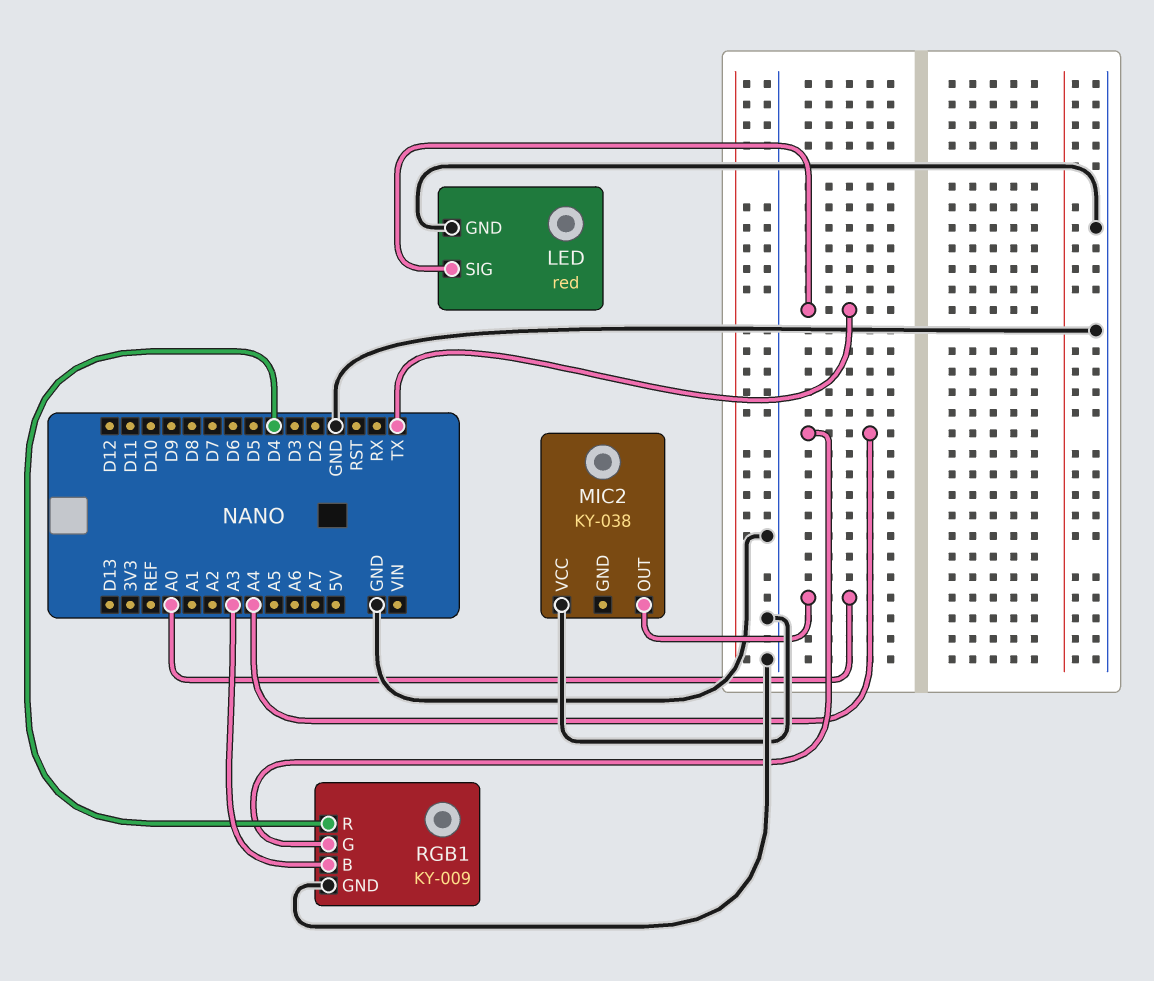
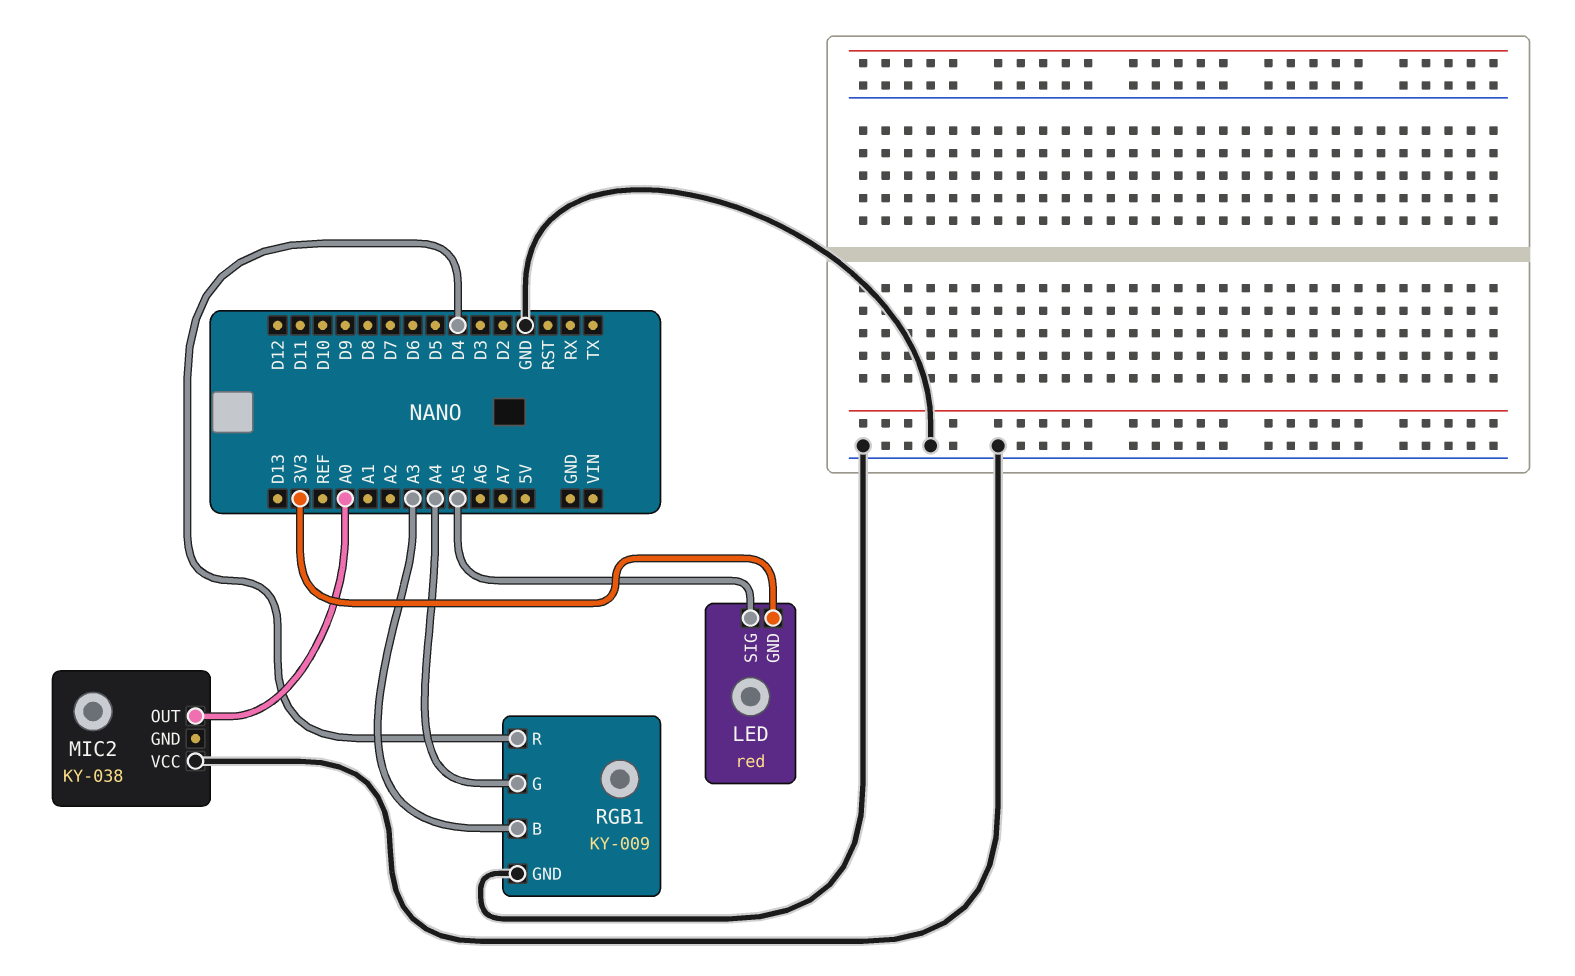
LED pin GND: GND -> 3V3
LED pin SIG: TX -> A5

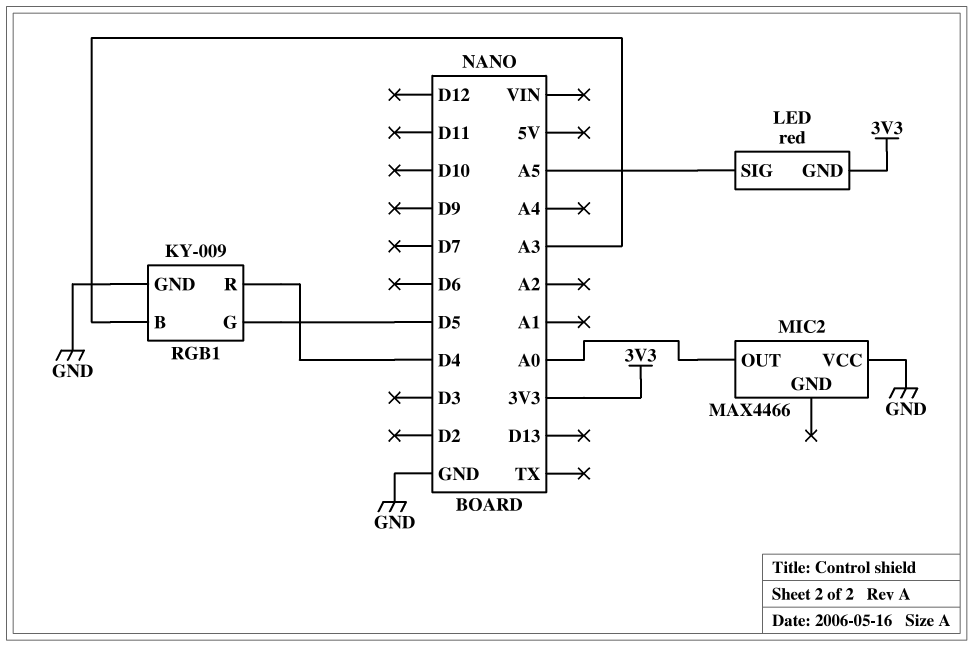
MIC2: KY-038 -> MAX4466
RGB1 pin G: A4 -> D5

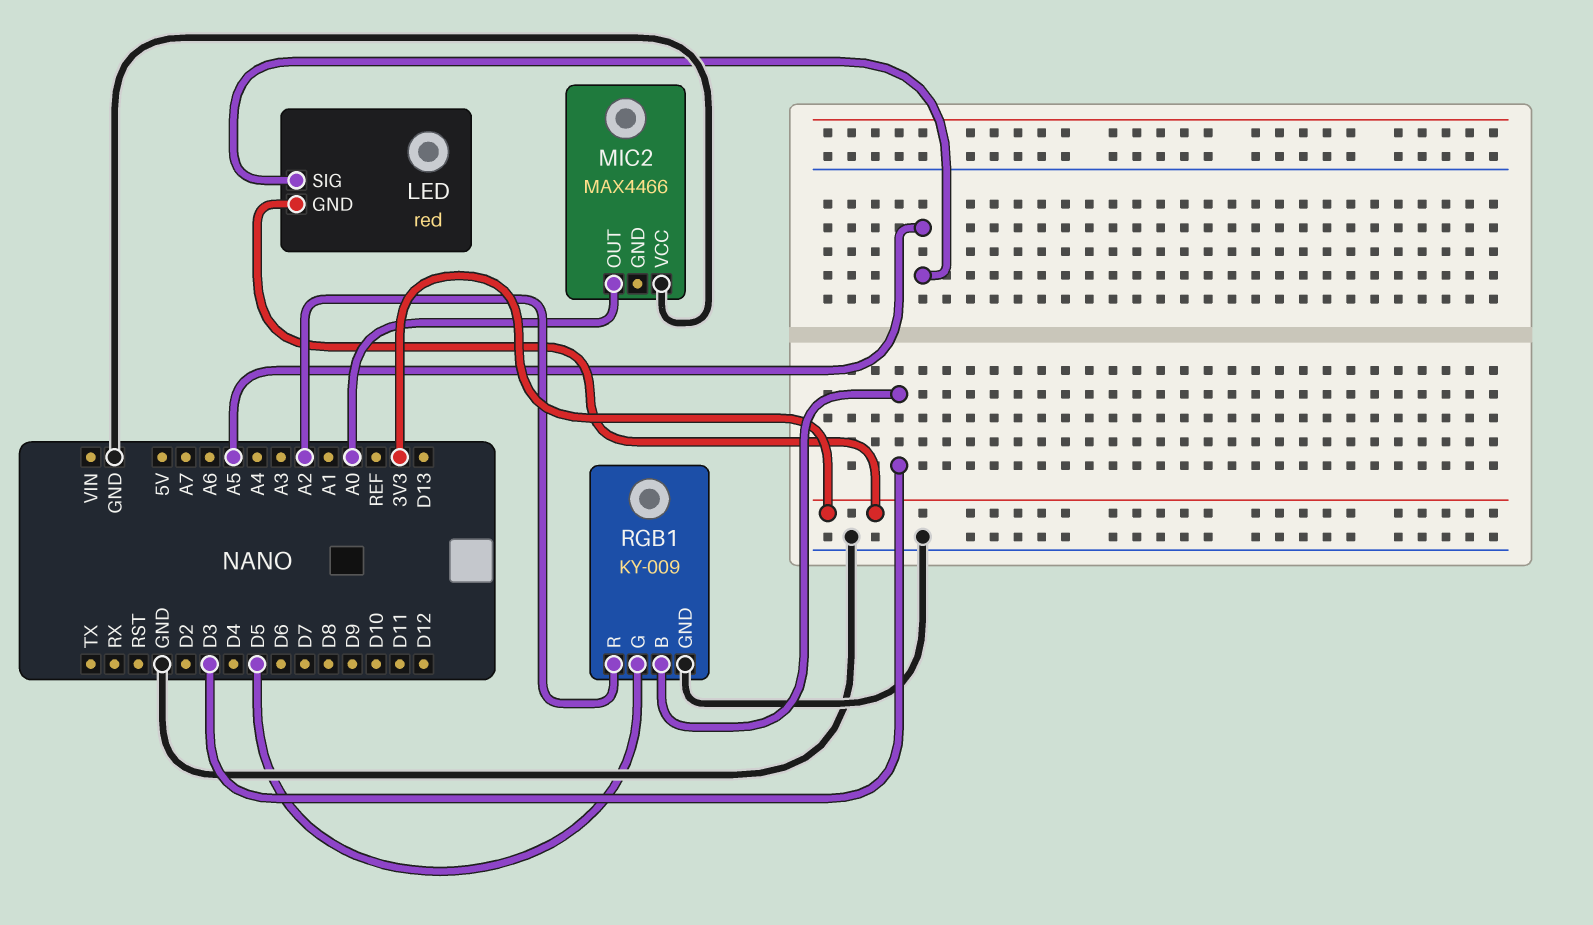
RGB1 pin B: A3 -> D3
RGB1 pin R: D4 -> A2

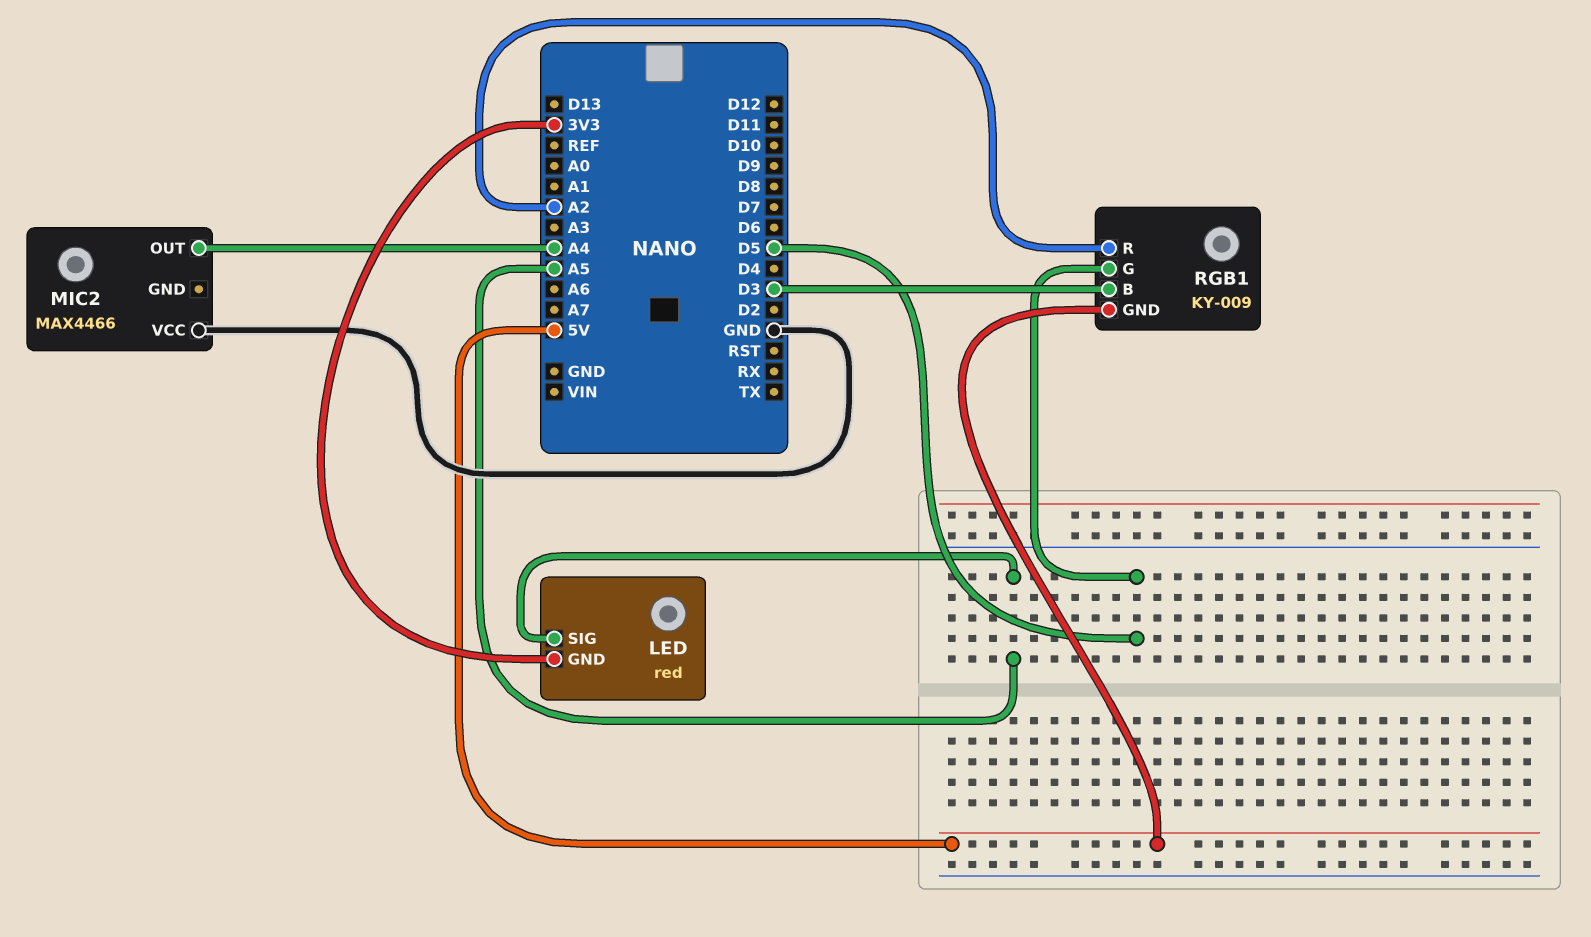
MIC2 pin OUT: A0 -> A4
RGB1 pin GND: GND -> 5V

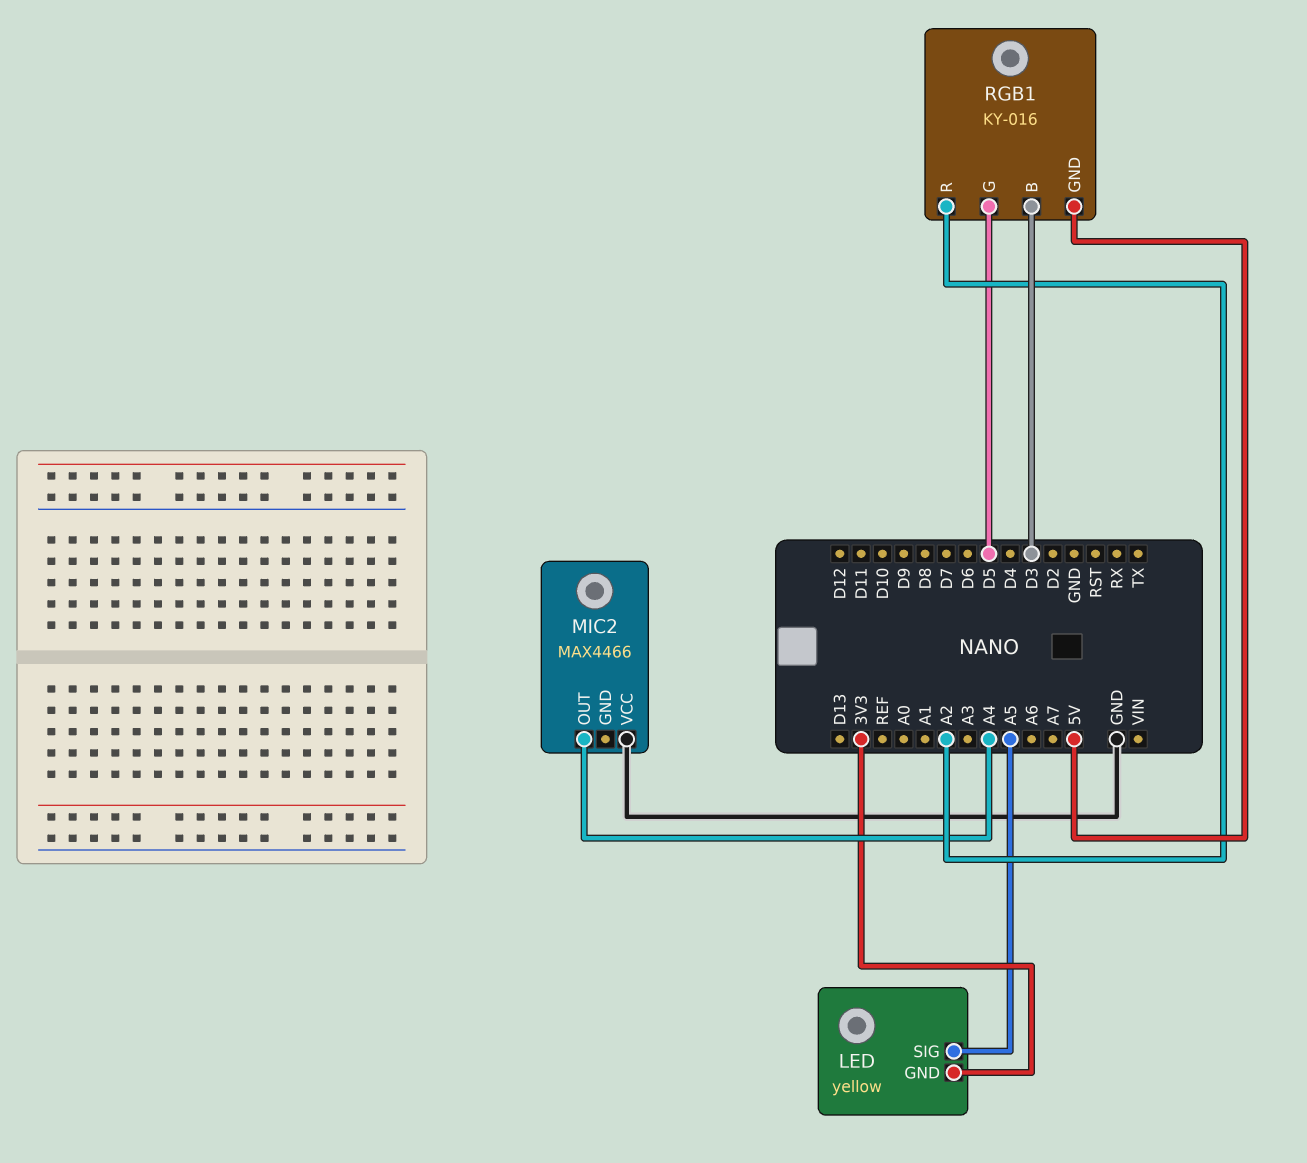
LED: red -> yellow
RGB1: KY-009 -> KY-016

